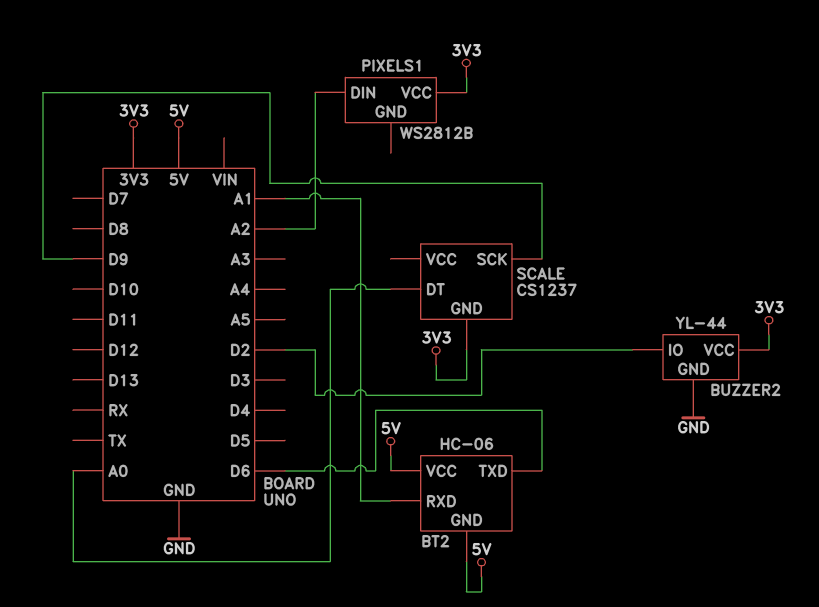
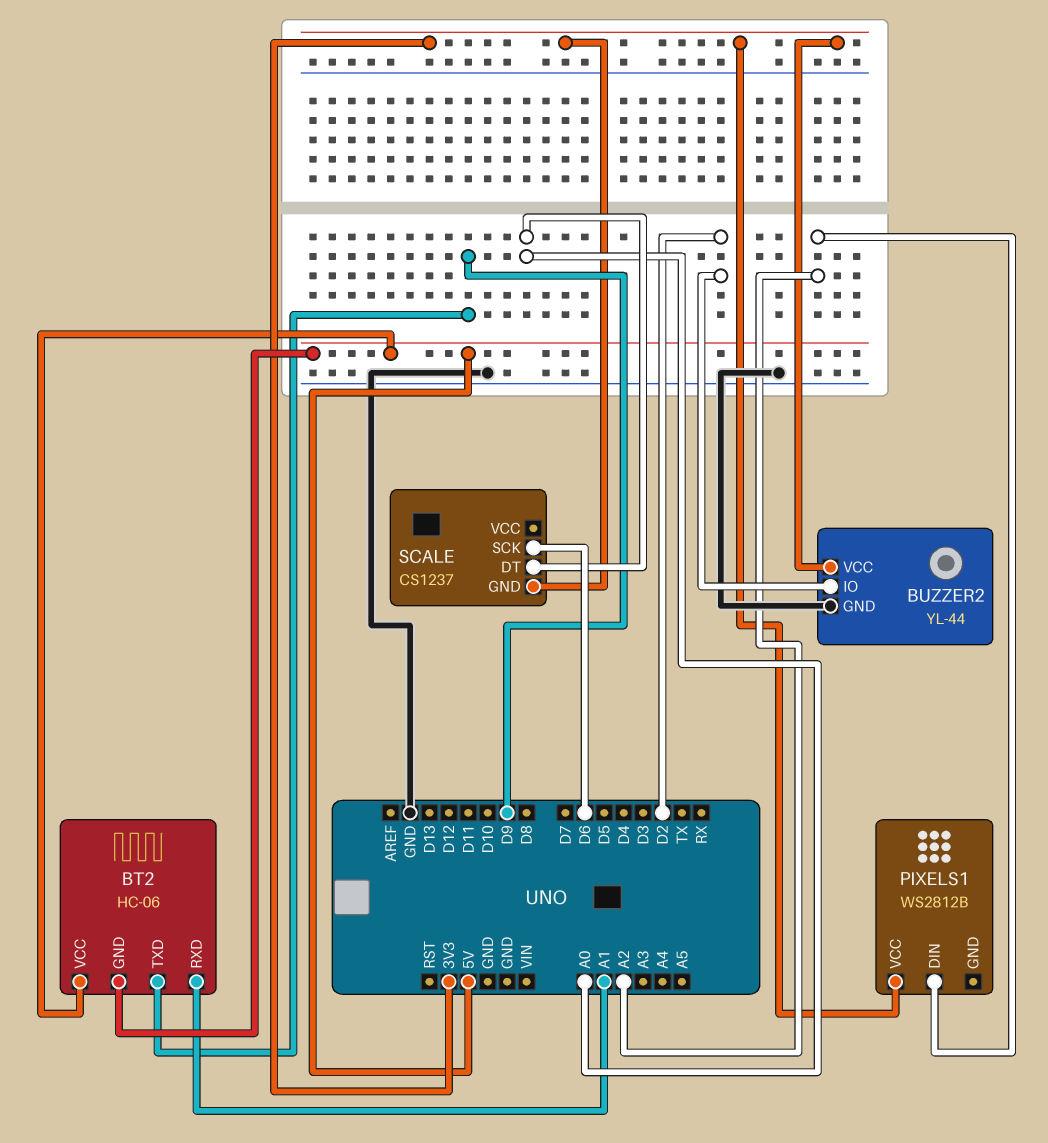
BT2 pin TXD: D6 -> D9
SCALE pin SCK: D9 -> D6

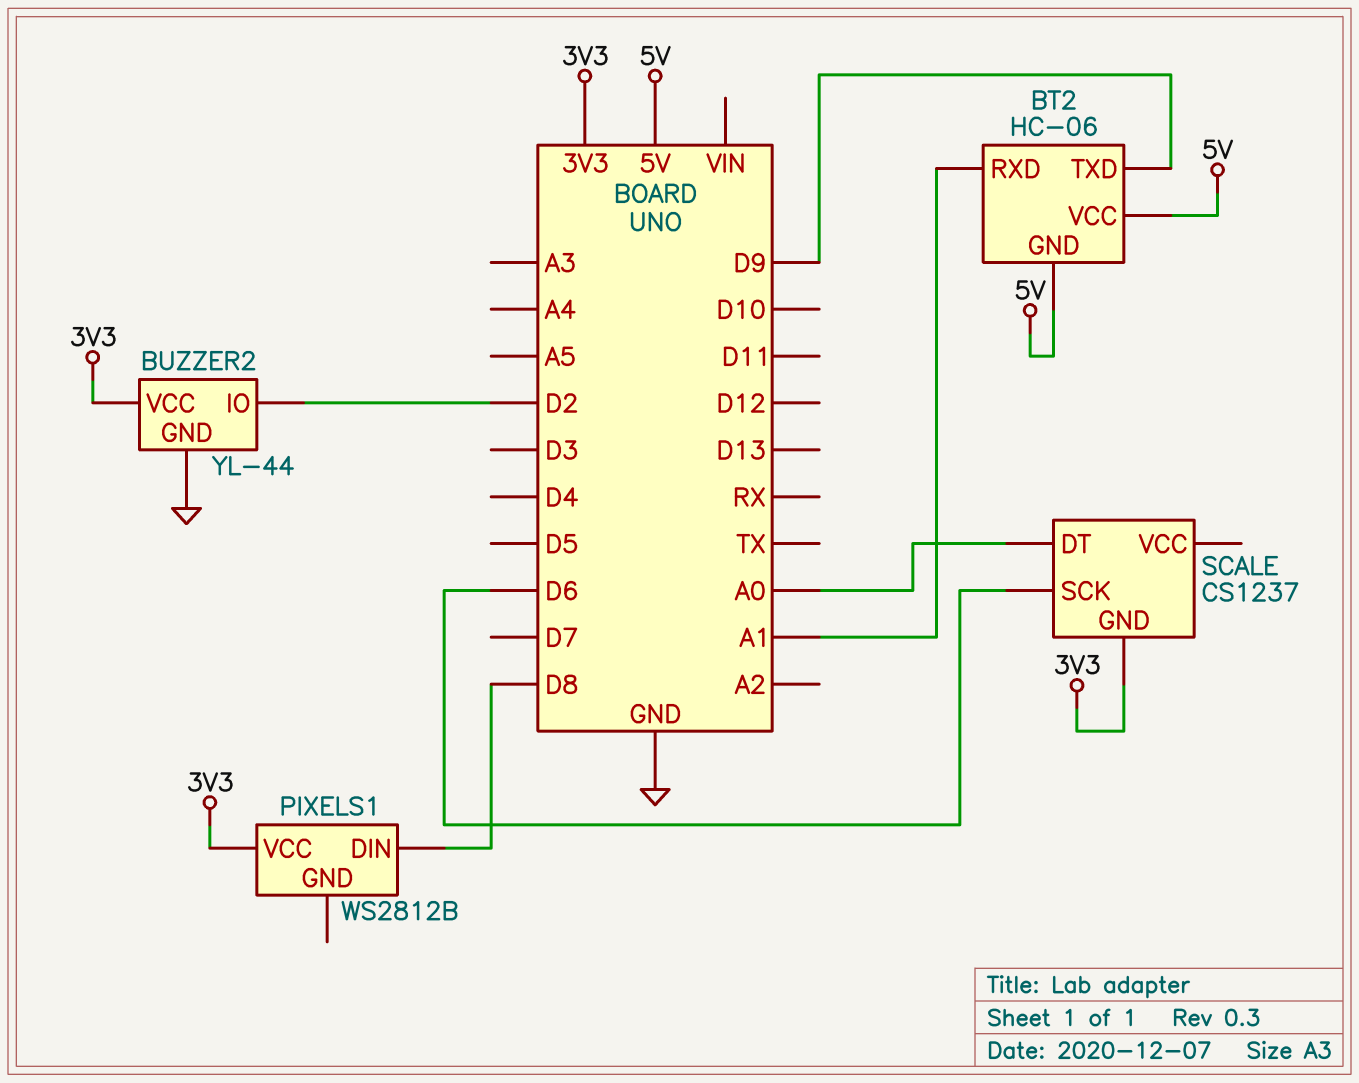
PIXELS1 pin DIN: A2 -> D8

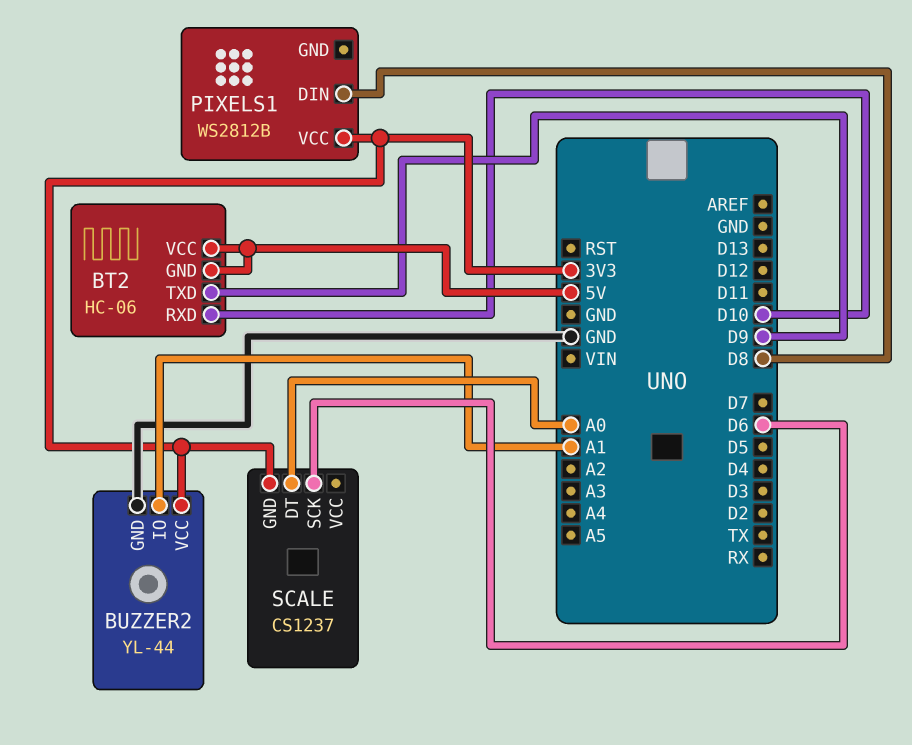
BT2 pin RXD: A1 -> D10
BUZZER2 pin IO: D2 -> A1

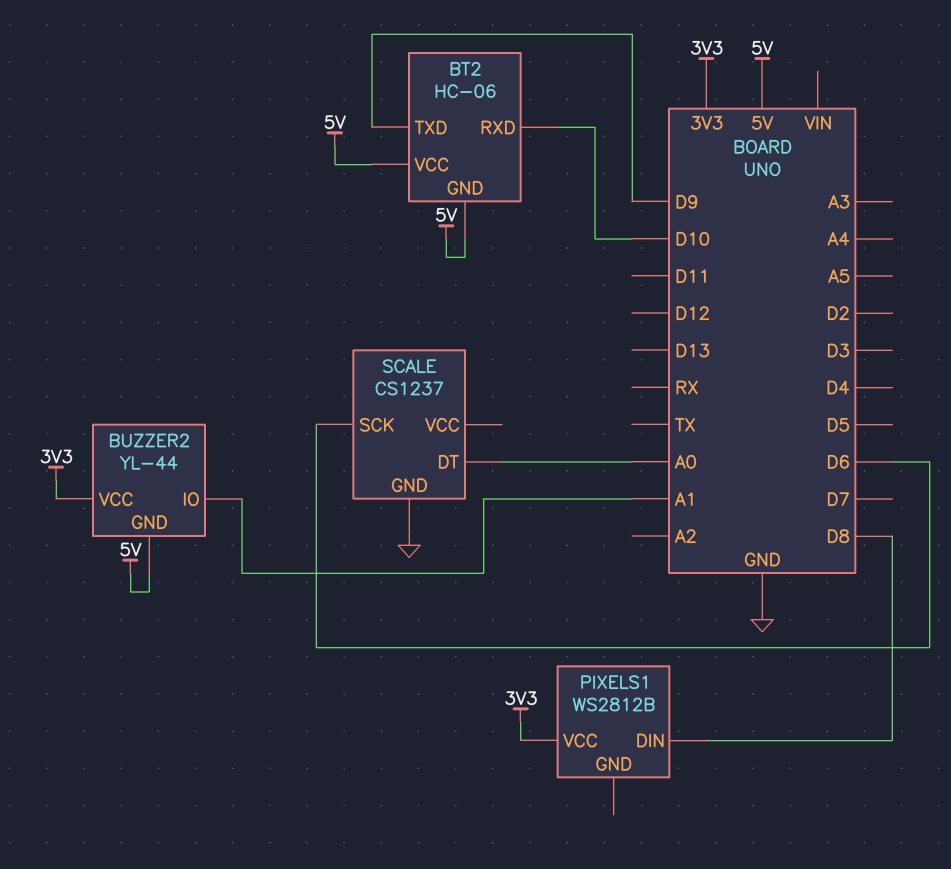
BUZZER2 pin GND: GND -> 5V
SCALE pin GND: 3V3 -> GND

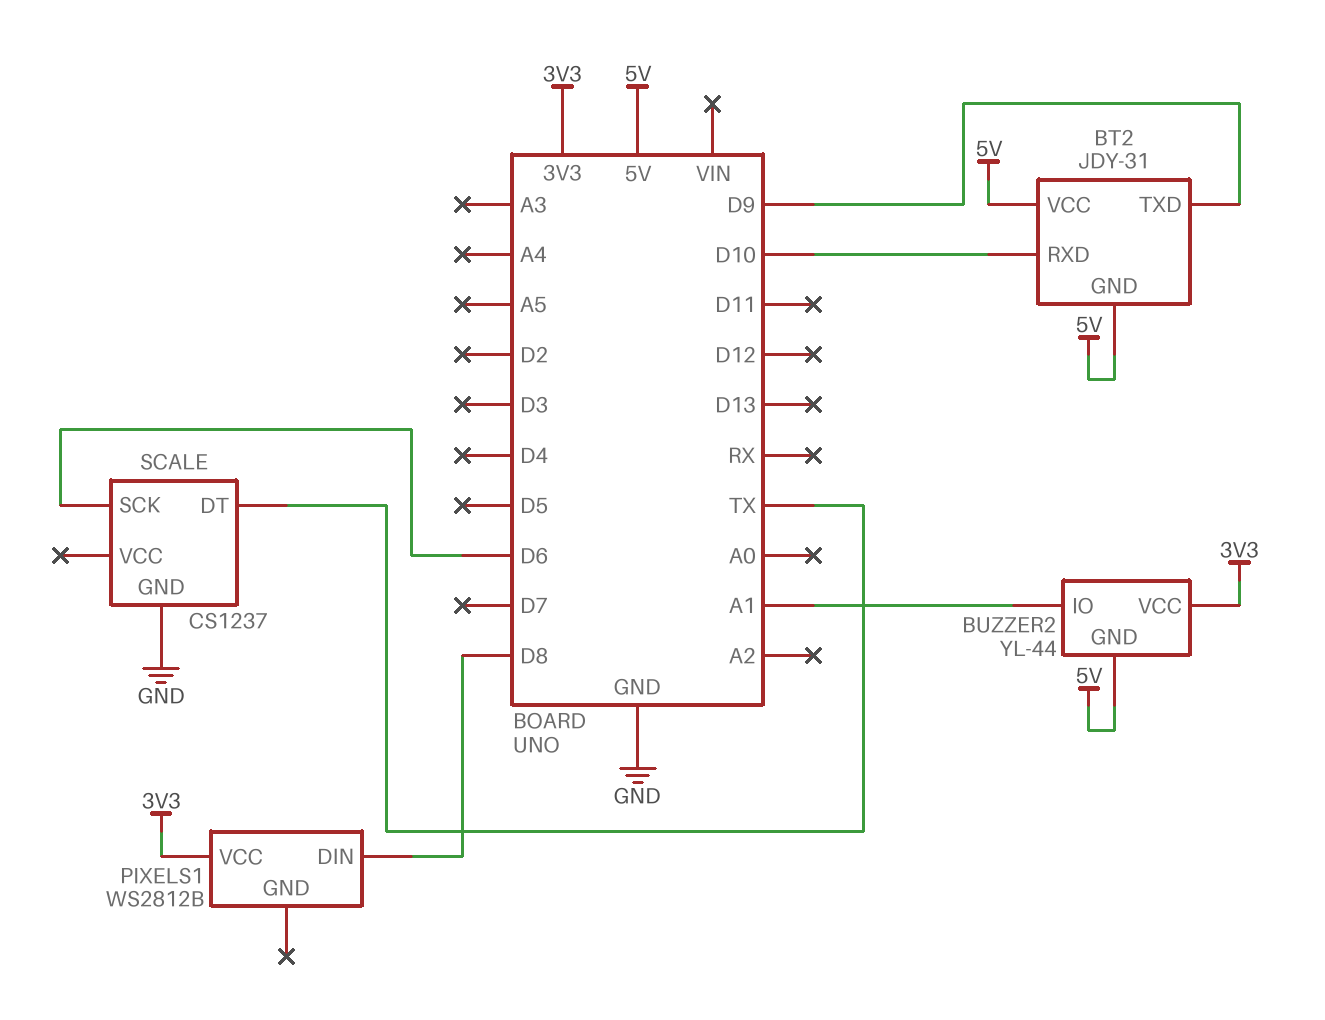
BT2: HC-06 -> JDY-31
SCALE pin DT: A0 -> TX

